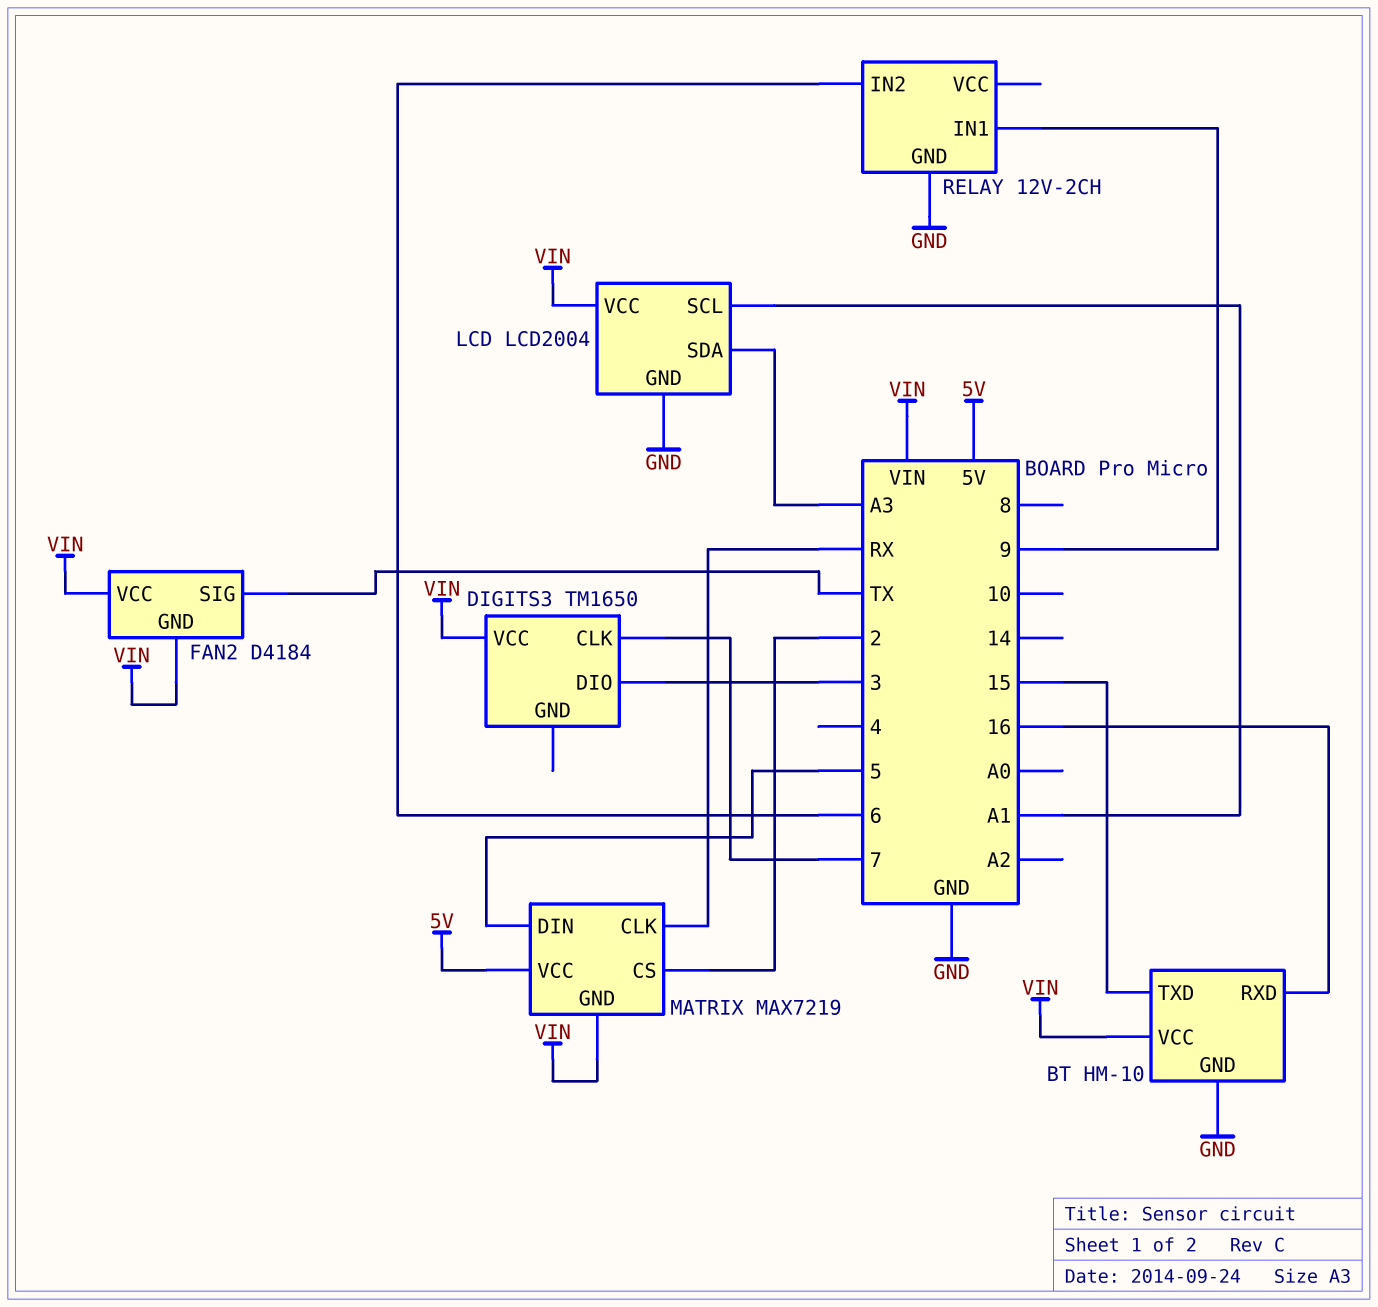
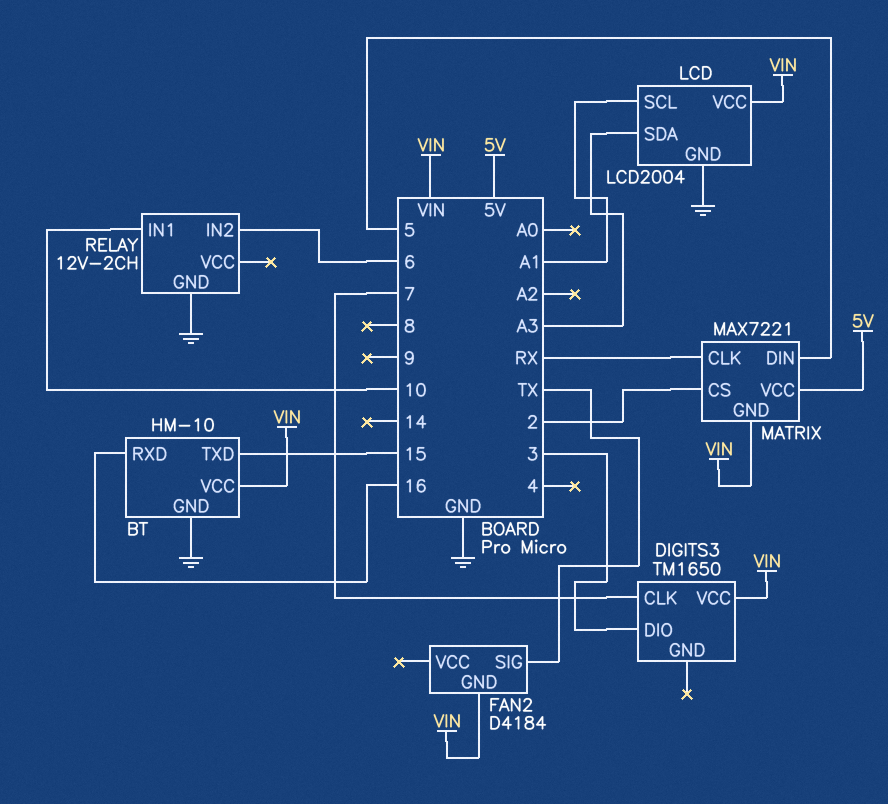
FAN2 pin VCC: VIN -> none
MATRIX: MAX7219 -> MAX7221
RELAY pin IN1: 9 -> 10

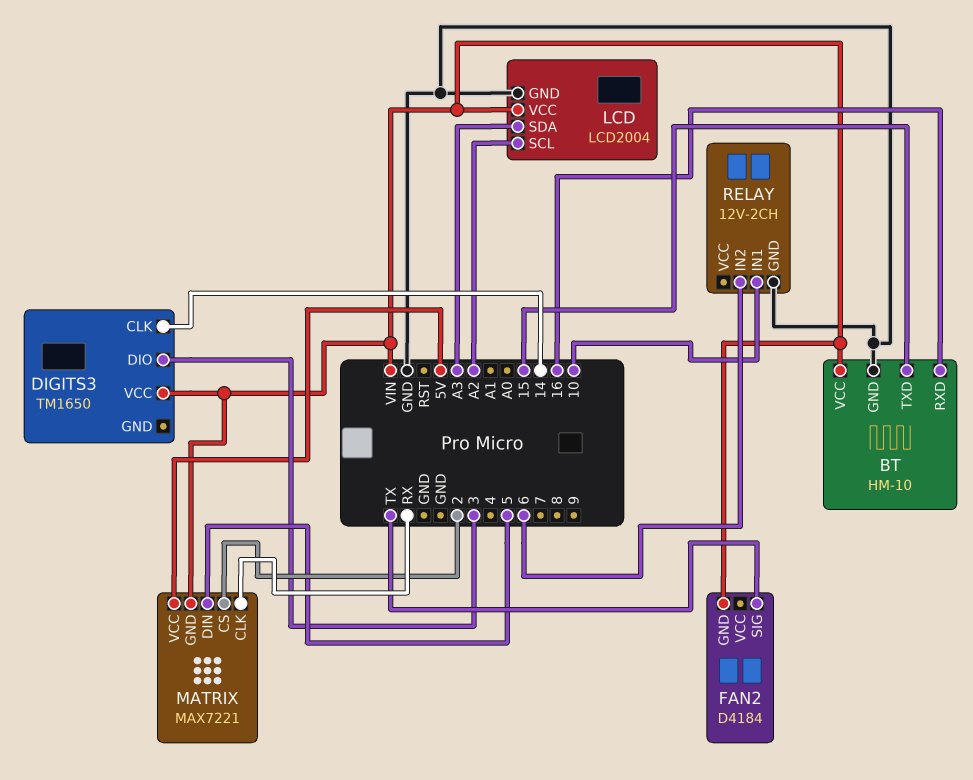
DIGITS3 pin CLK: 7 -> 14
LCD pin SCL: A1 -> A2

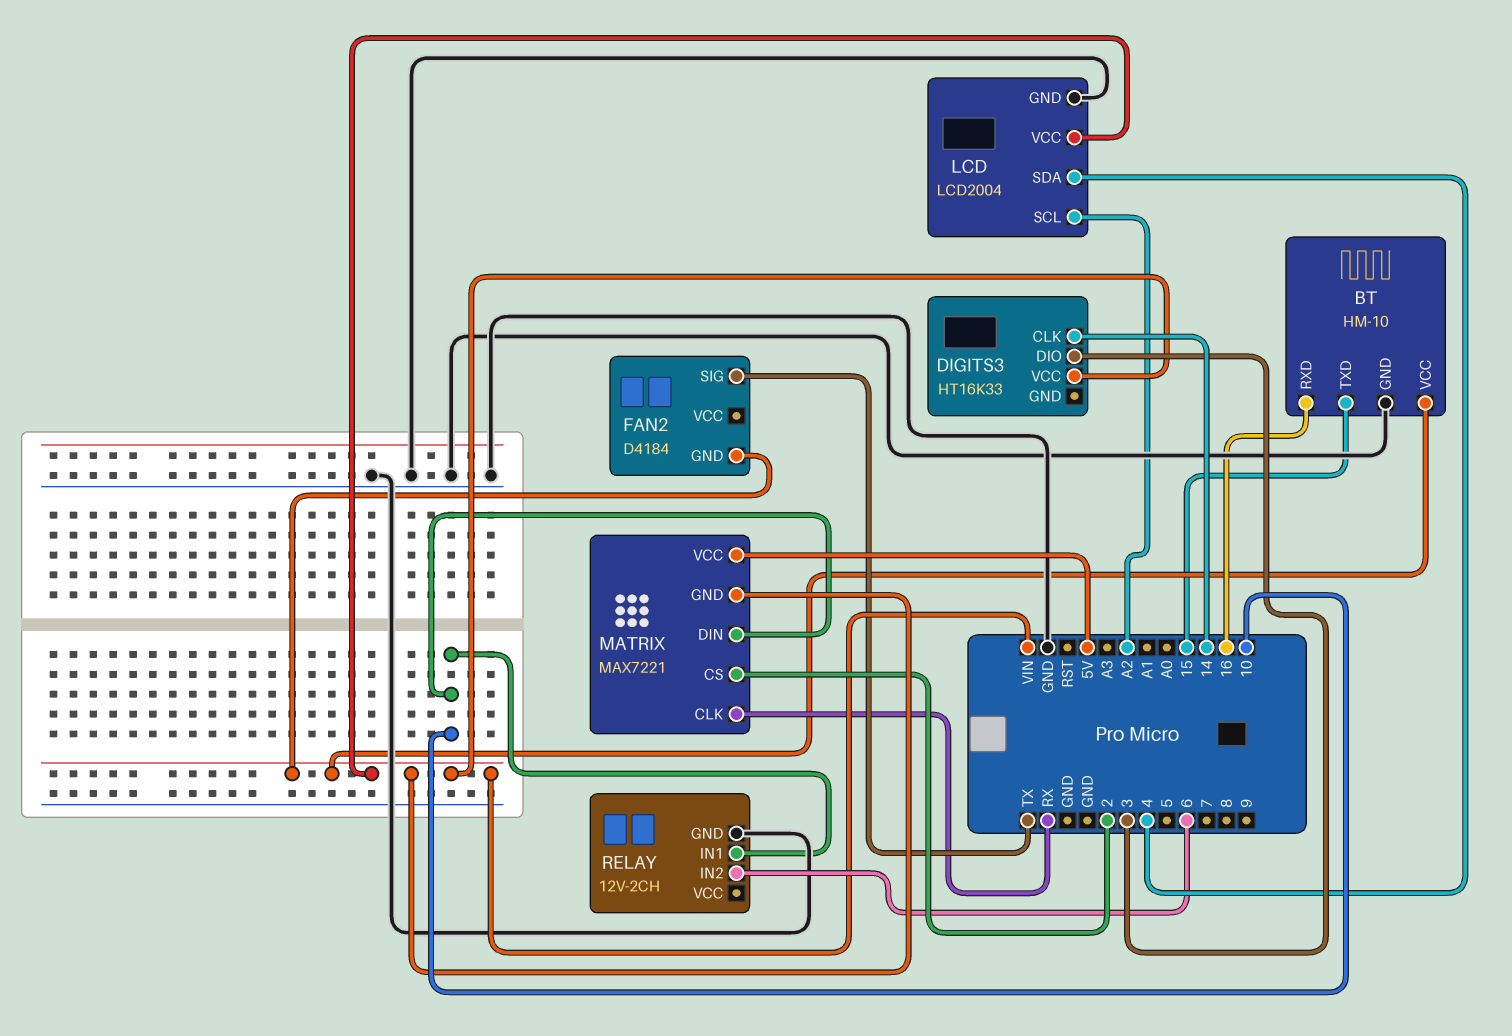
DIGITS3: TM1650 -> HT16K33
LCD pin SDA: A3 -> 4
MATRIX pin DIN: 5 -> 10

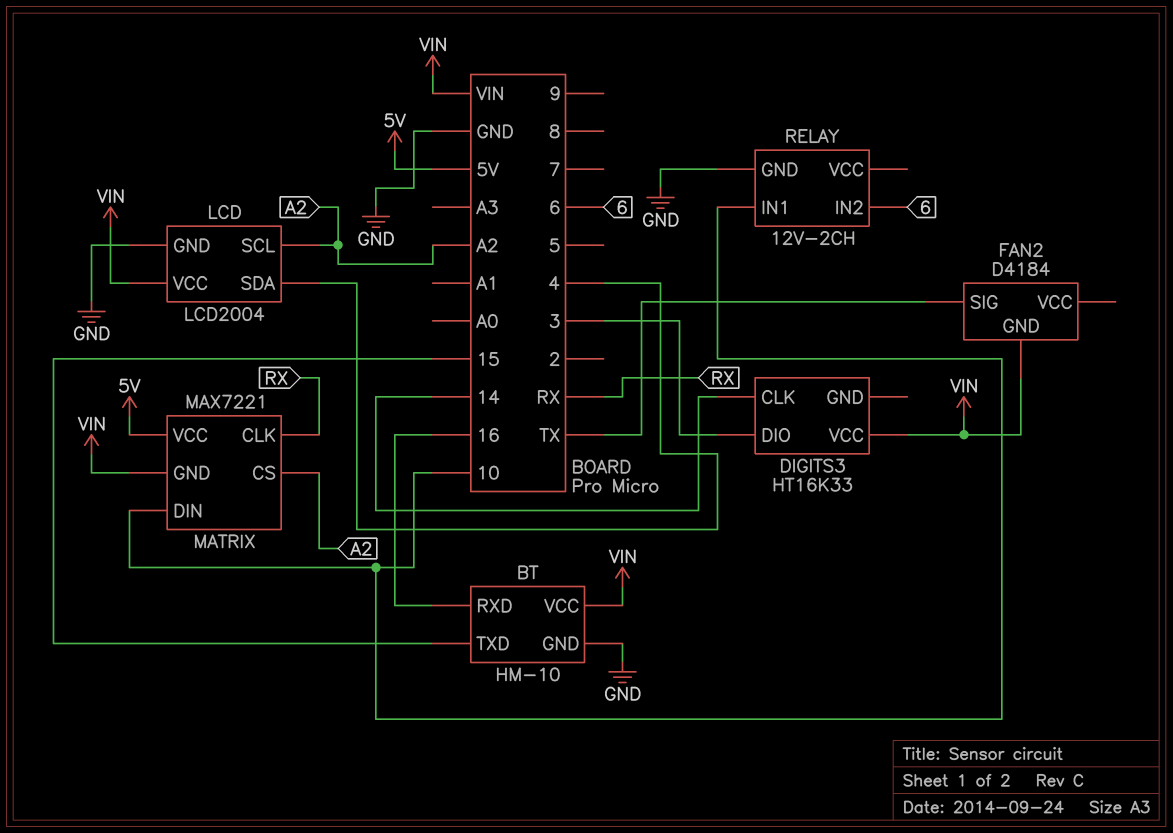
MATRIX pin CS: 2 -> A2

